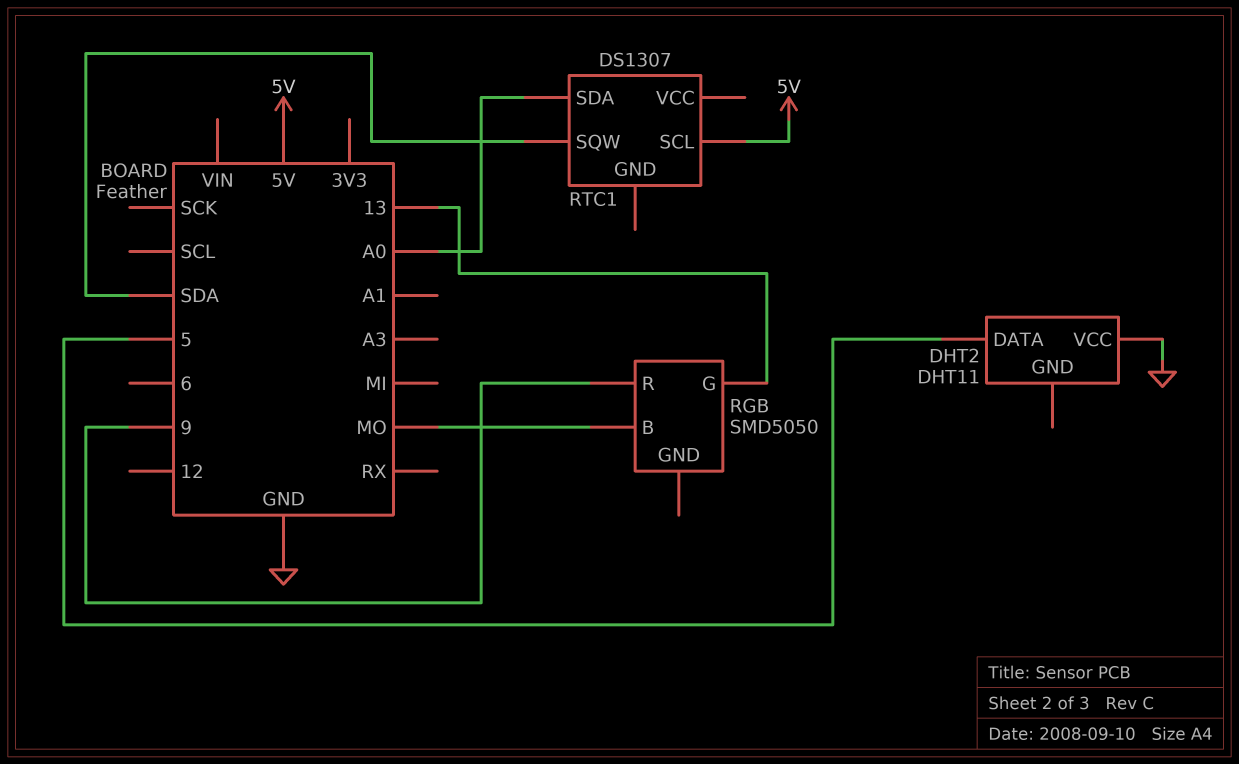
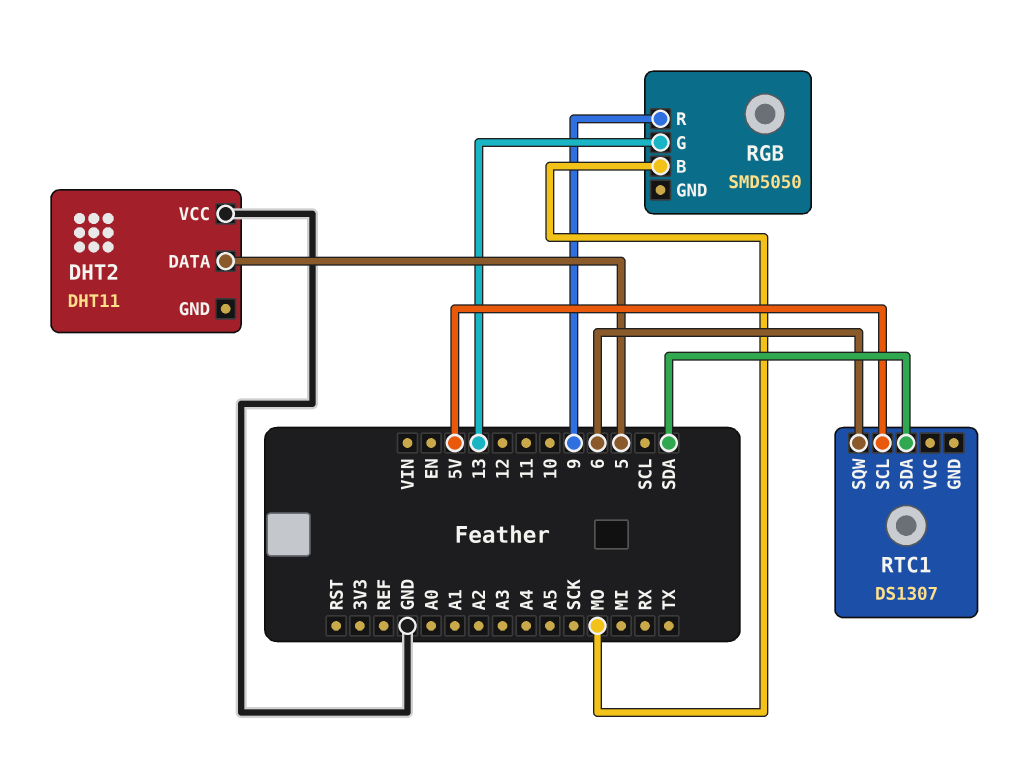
RTC1 pin SDA: A0 -> SDA
RTC1 pin SQW: SDA -> 6

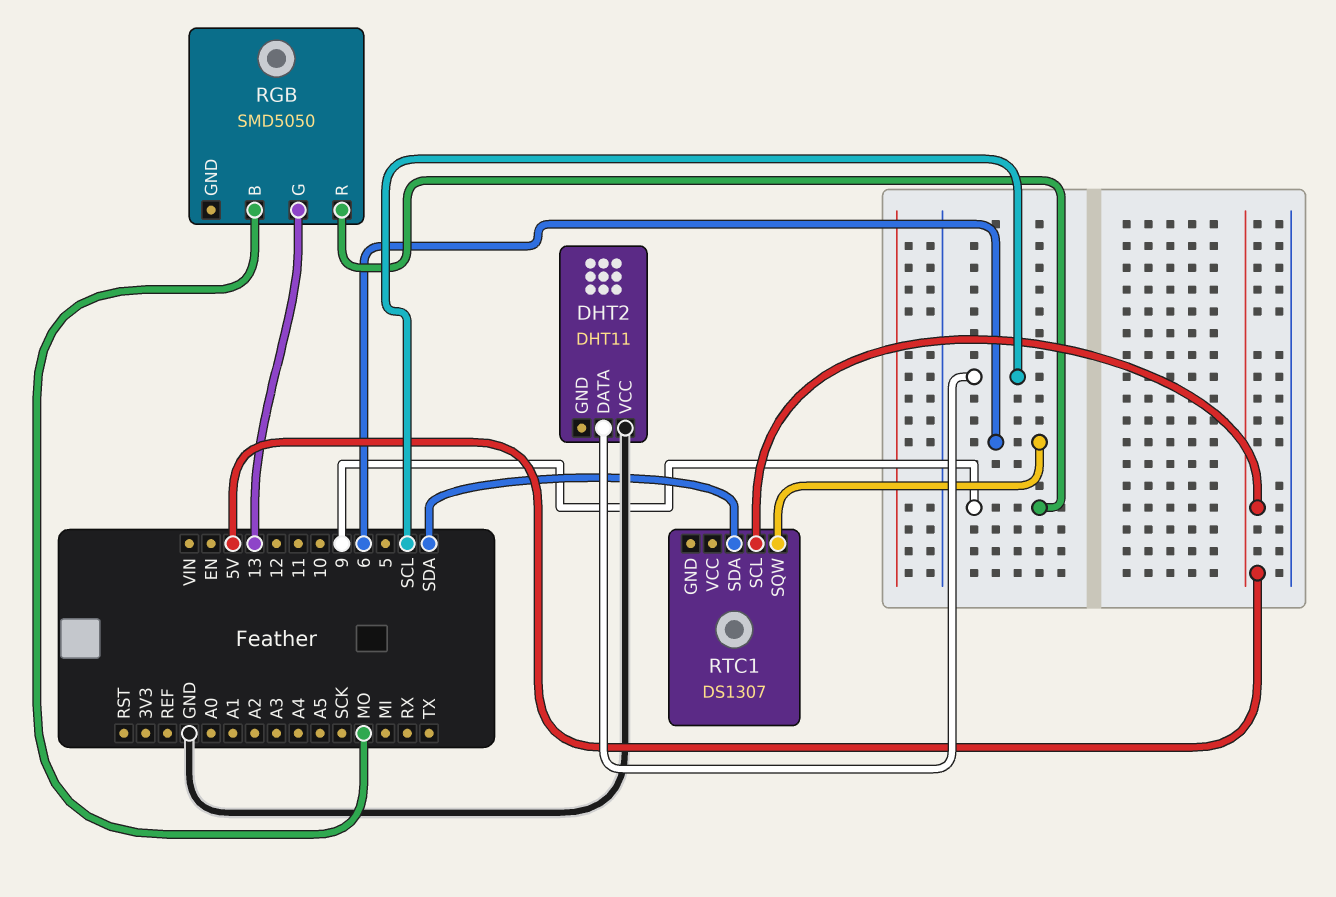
DHT2 pin DATA: 5 -> SCL

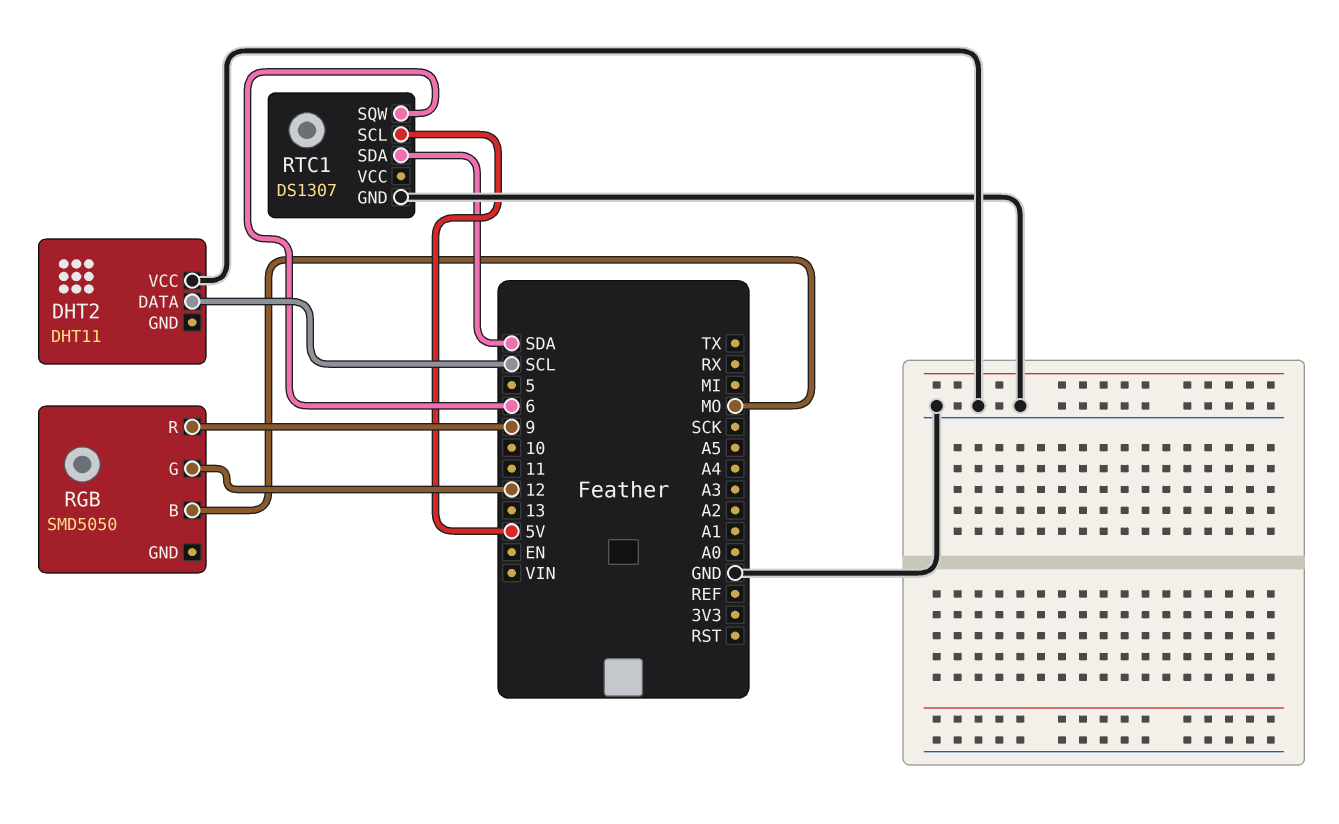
RGB pin G: 13 -> 12
RTC1 pin GND: none -> GND

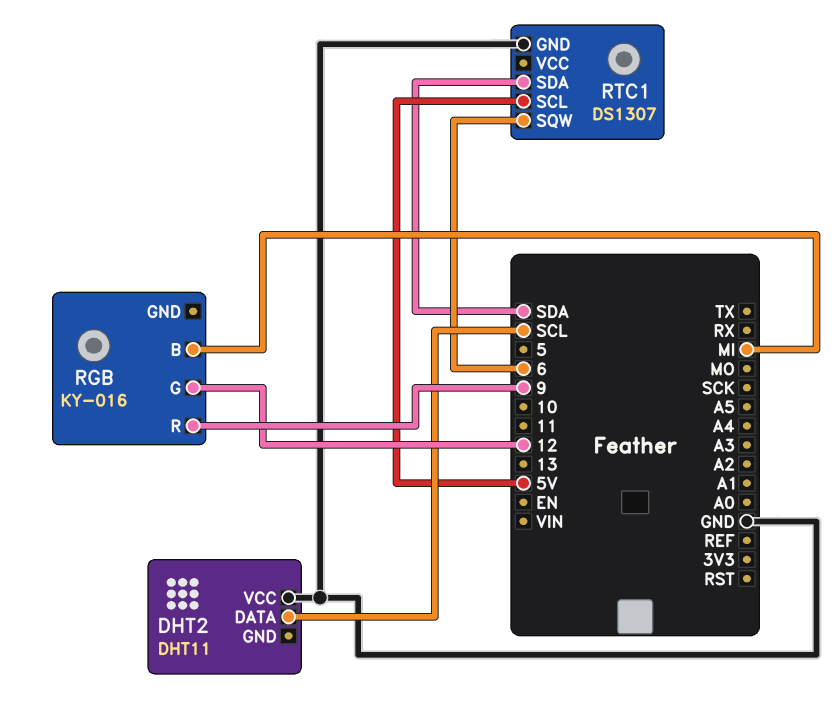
RGB: SMD5050 -> KY-016
RGB pin B: MO -> MI

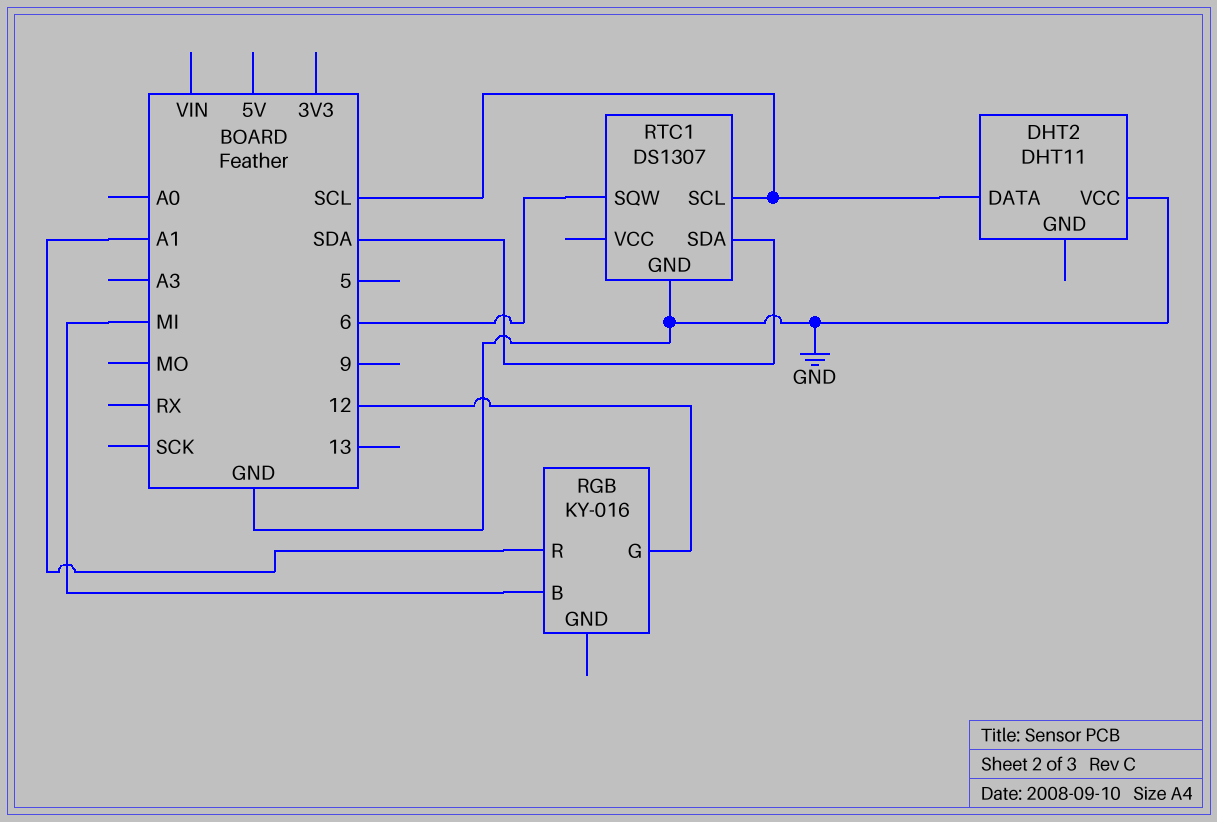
RGB pin R: 9 -> A1
RTC1 pin SCL: 5V -> SCL

